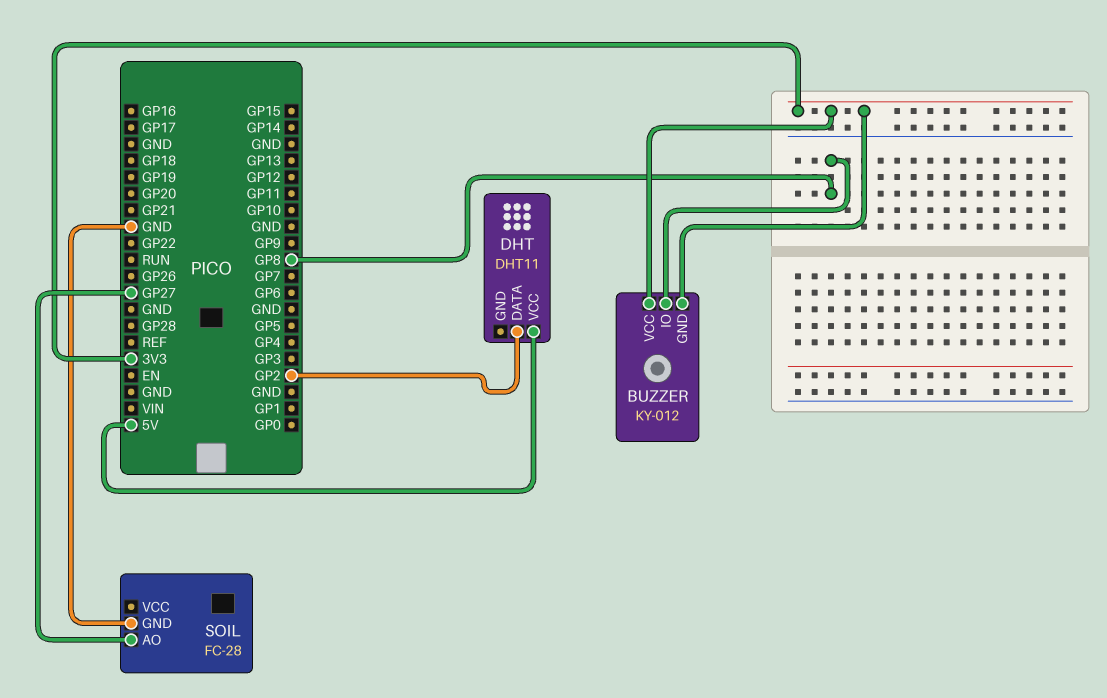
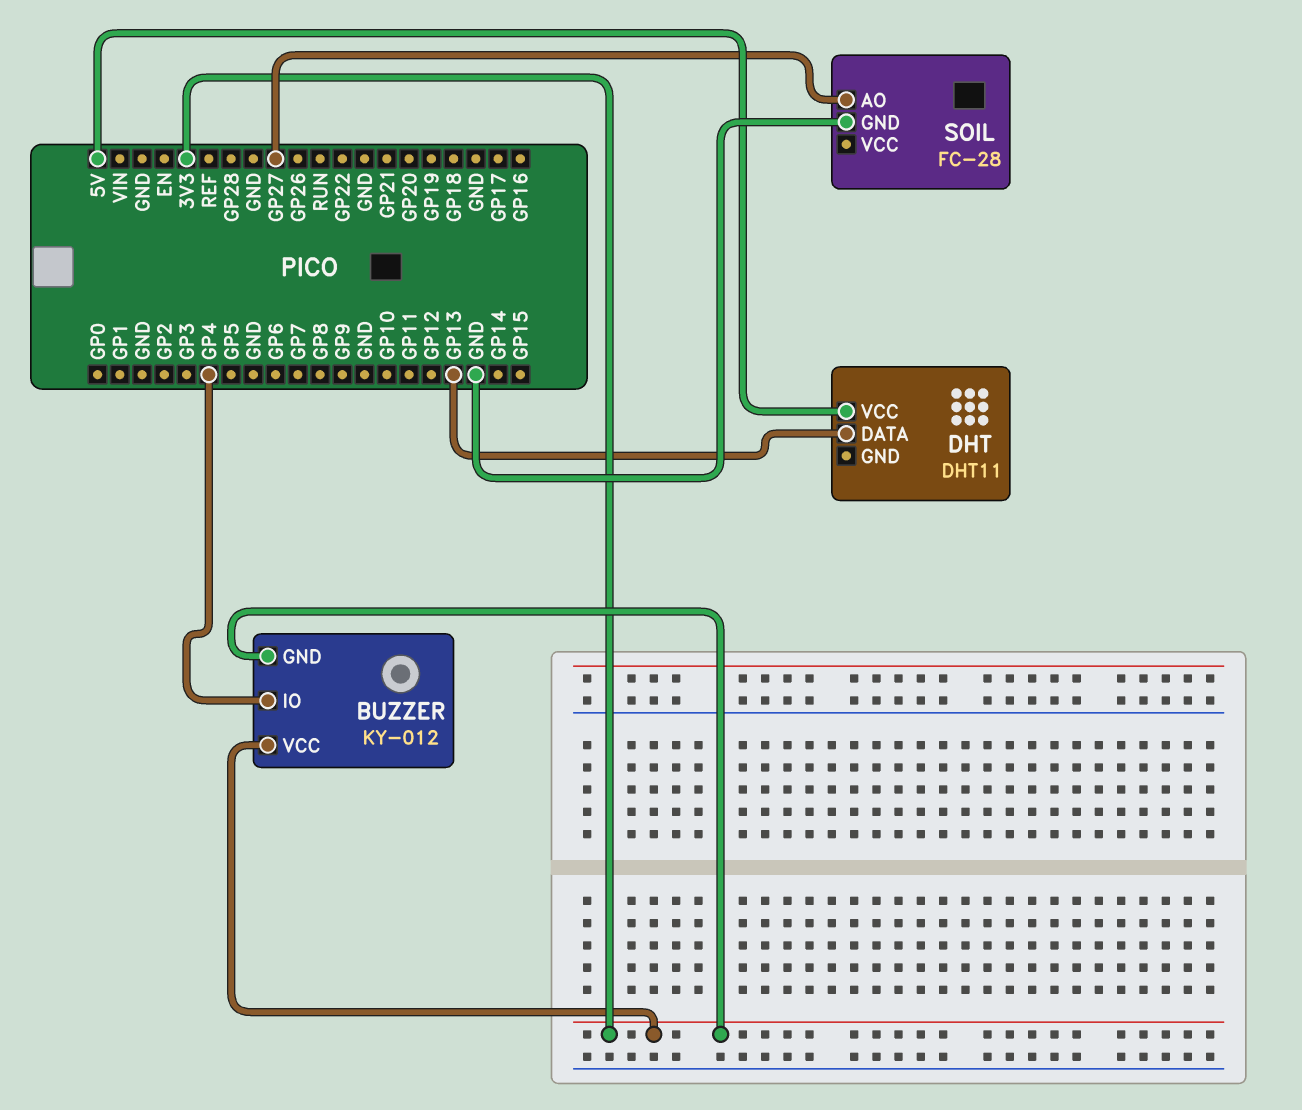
BUZZER pin IO: GP8 -> GP4
DHT pin DATA: GP2 -> GP13

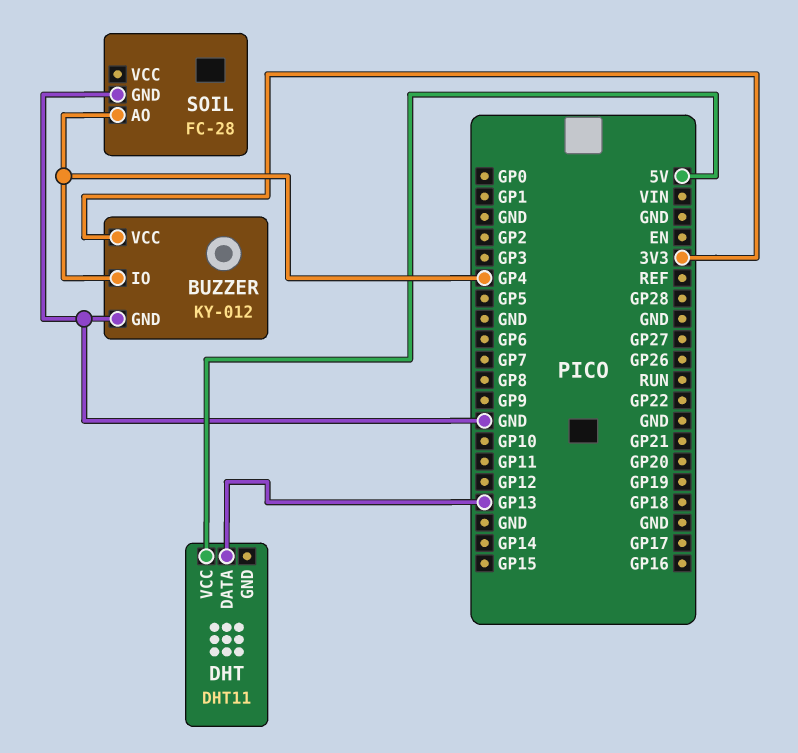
BUZZER pin GND: 3V3 -> GND
SOIL pin AO: GP27 -> GP4

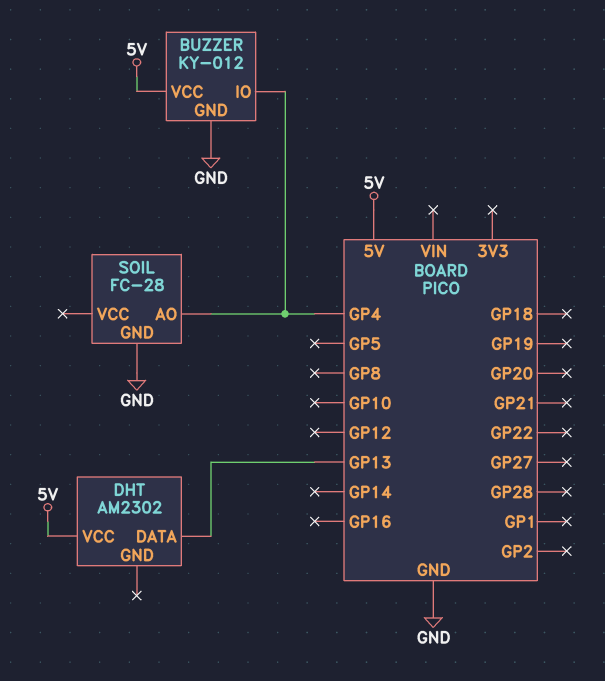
BUZZER pin VCC: 3V3 -> 5V
DHT: DHT11 -> AM2302

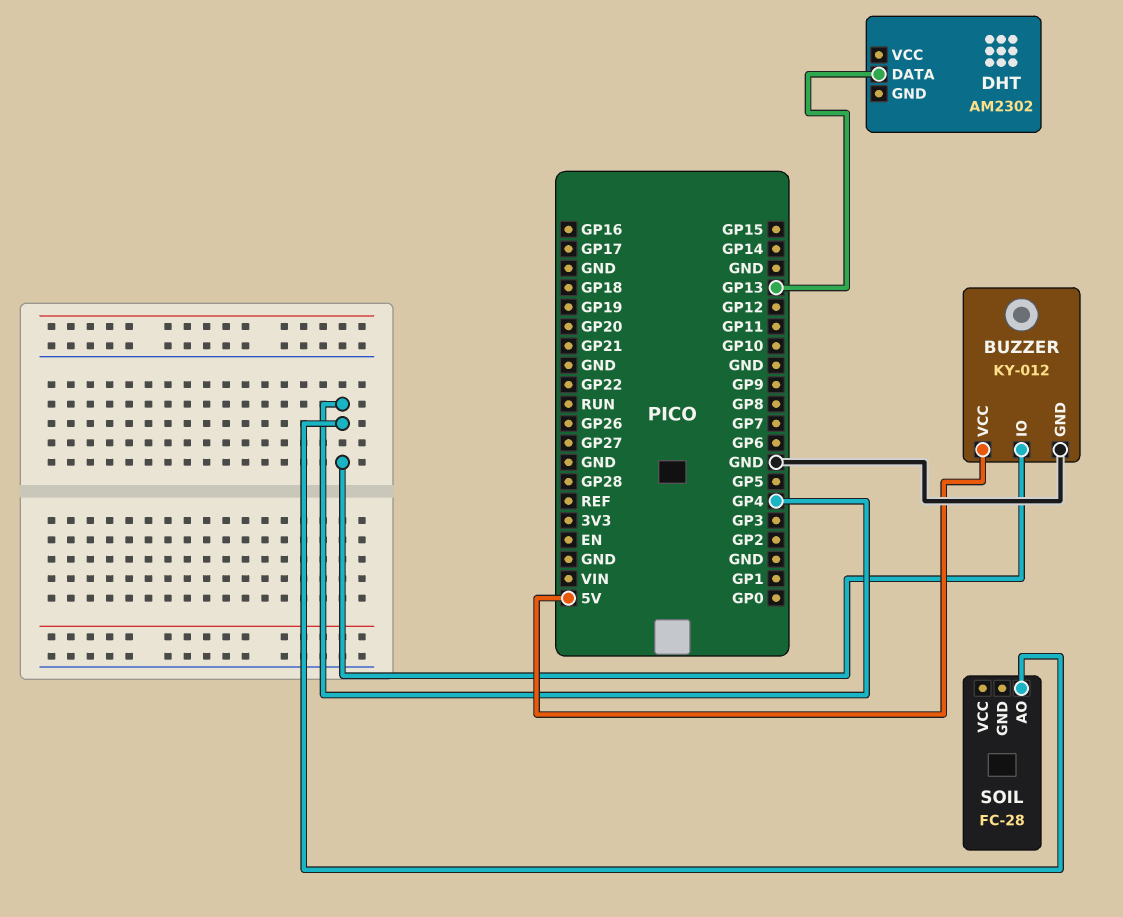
DHT pin VCC: 5V -> none
SOIL pin GND: GND -> none

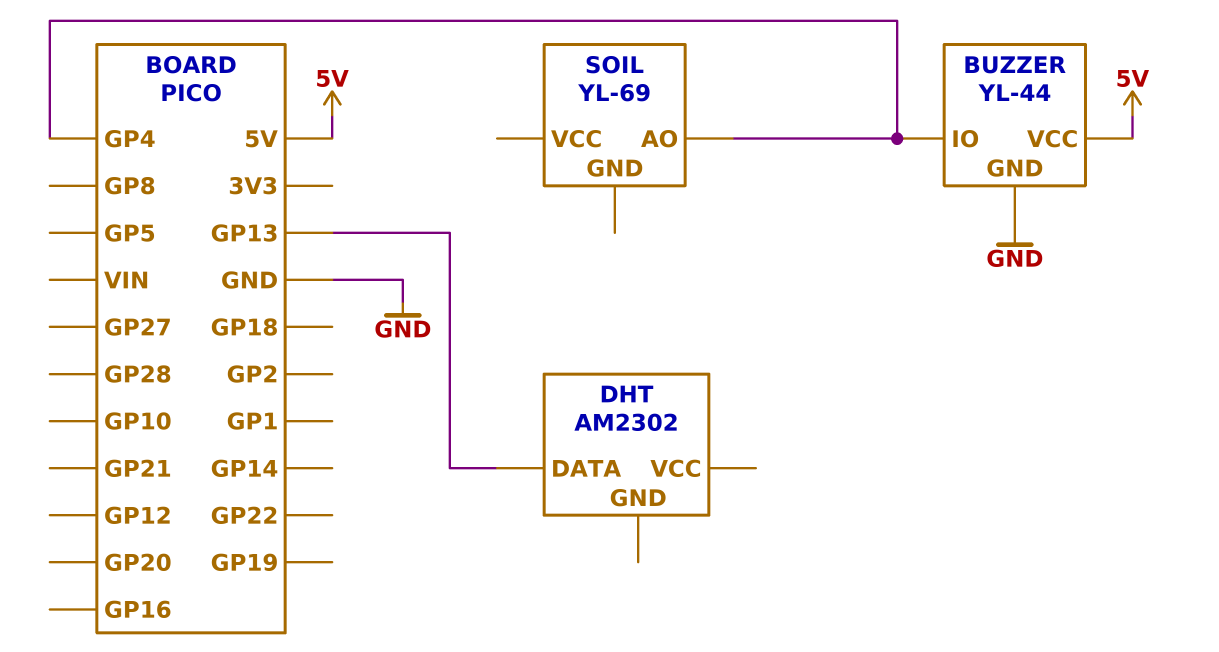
BUZZER: KY-012 -> YL-44
SOIL: FC-28 -> YL-69

